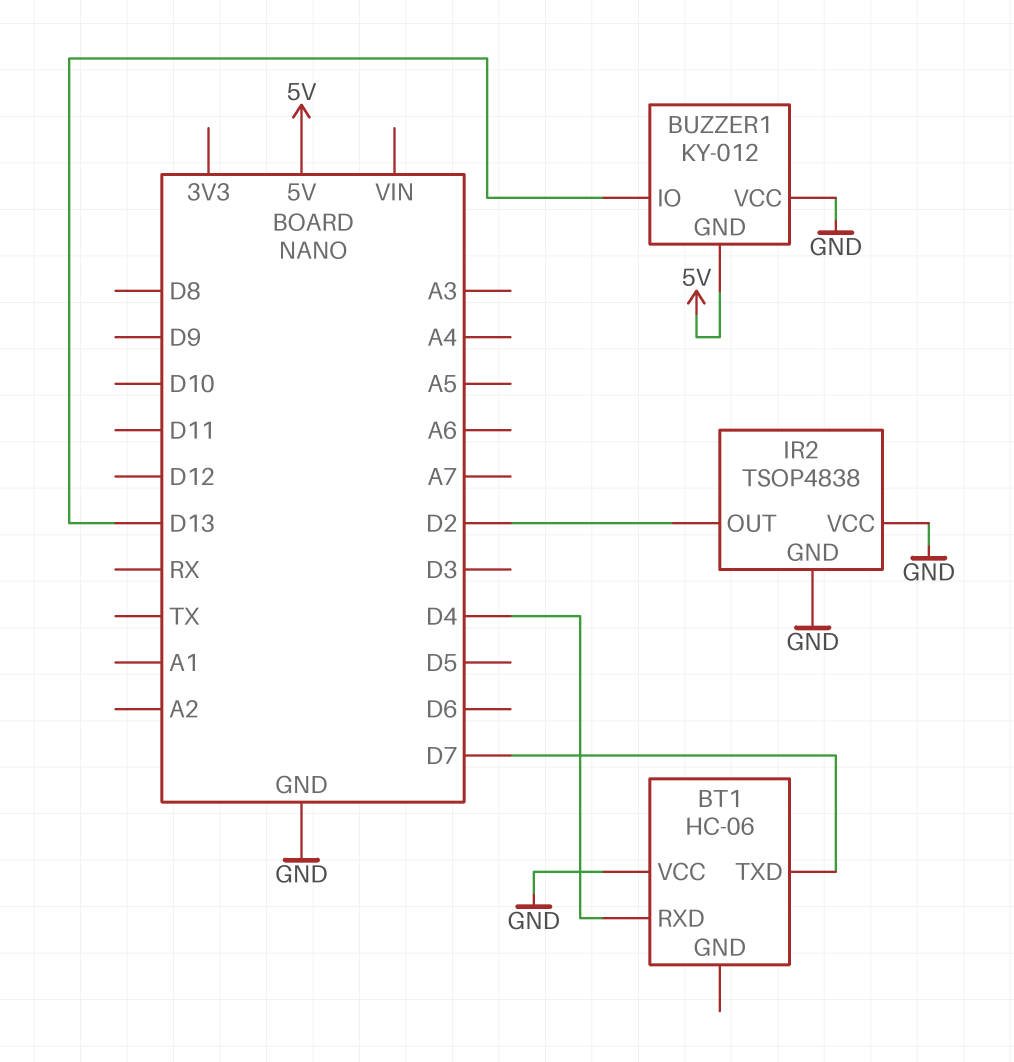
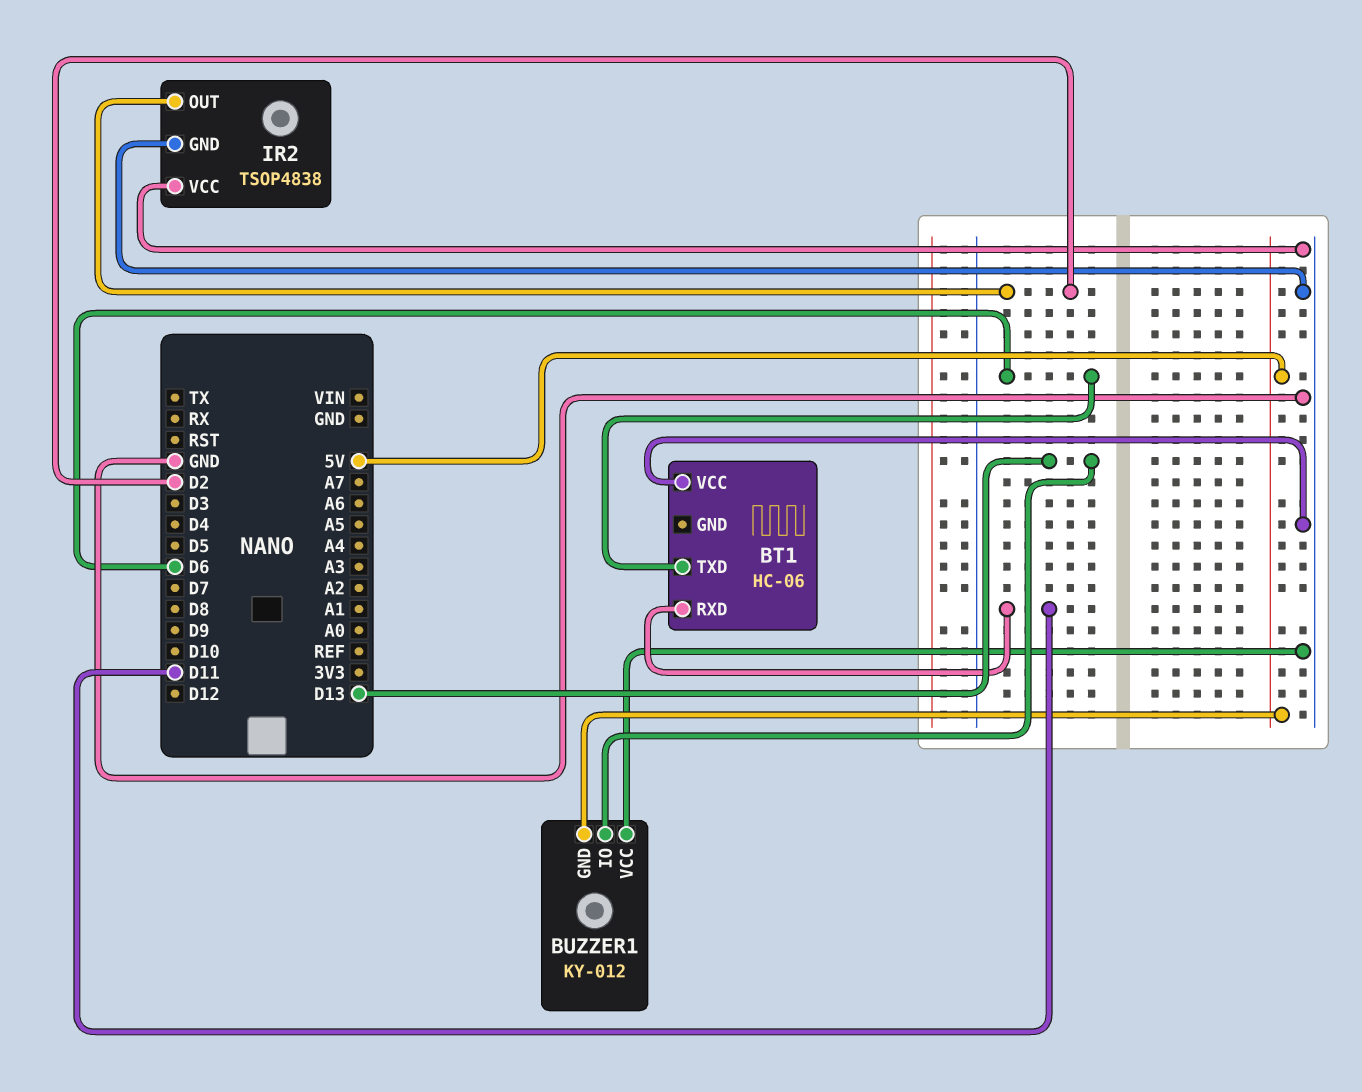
BT1 pin RXD: D4 -> D11
BT1 pin TXD: D7 -> D6

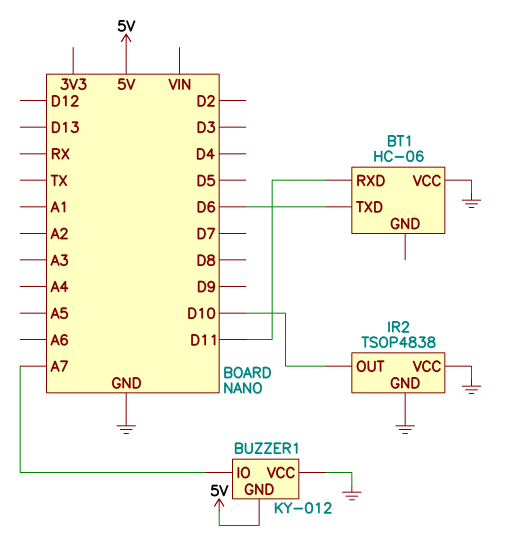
BUZZER1 pin IO: D13 -> A7
IR2 pin OUT: D2 -> D10

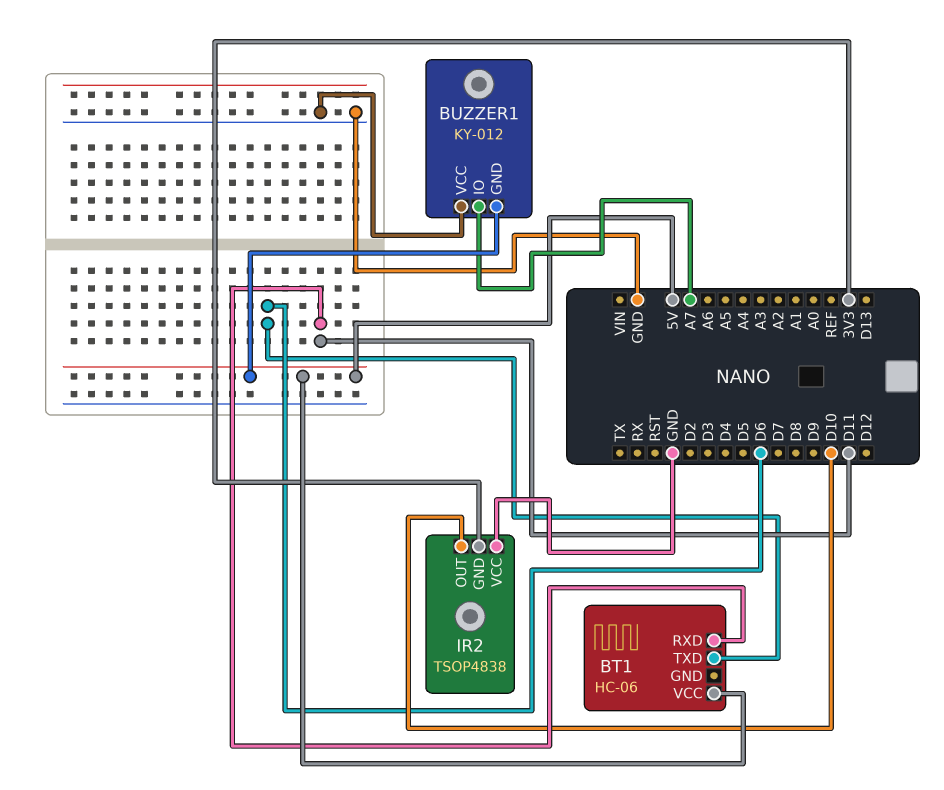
BT1 pin VCC: GND -> 5V
IR2 pin GND: GND -> 3V3

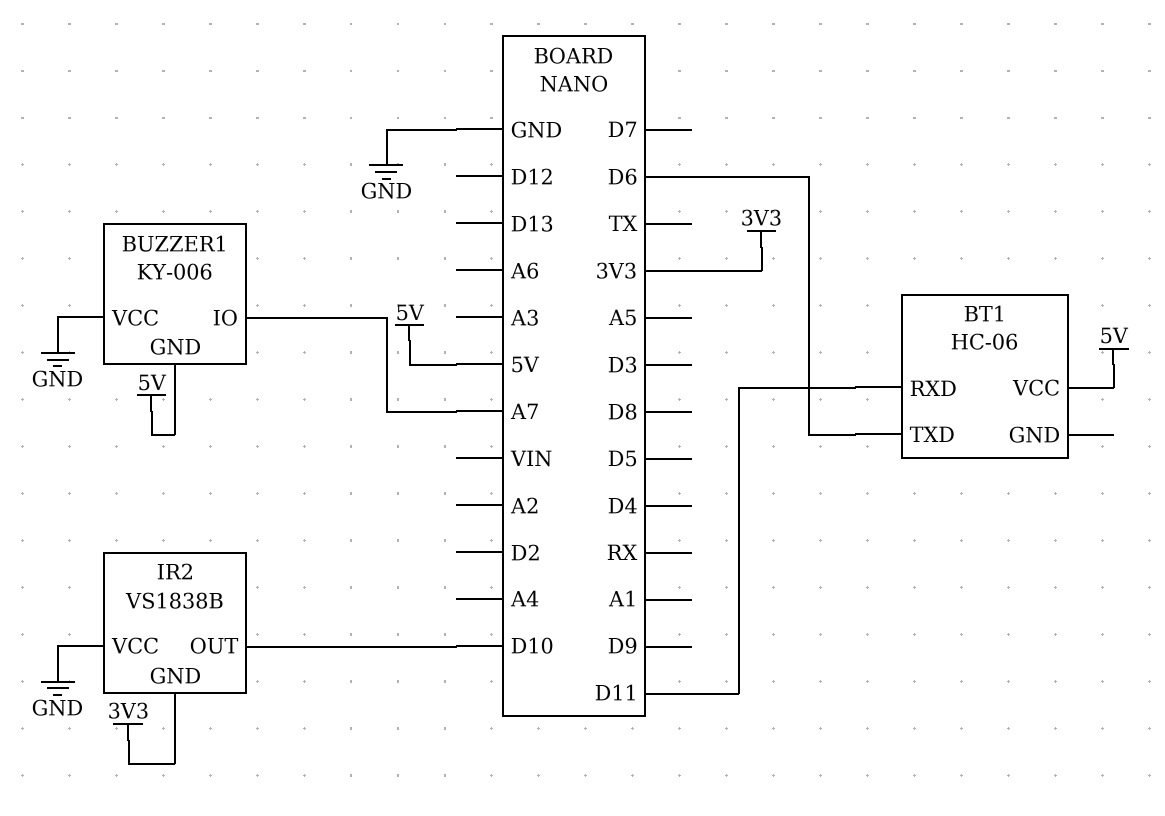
BUZZER1: KY-012 -> KY-006
IR2: TSOP4838 -> VS1838B

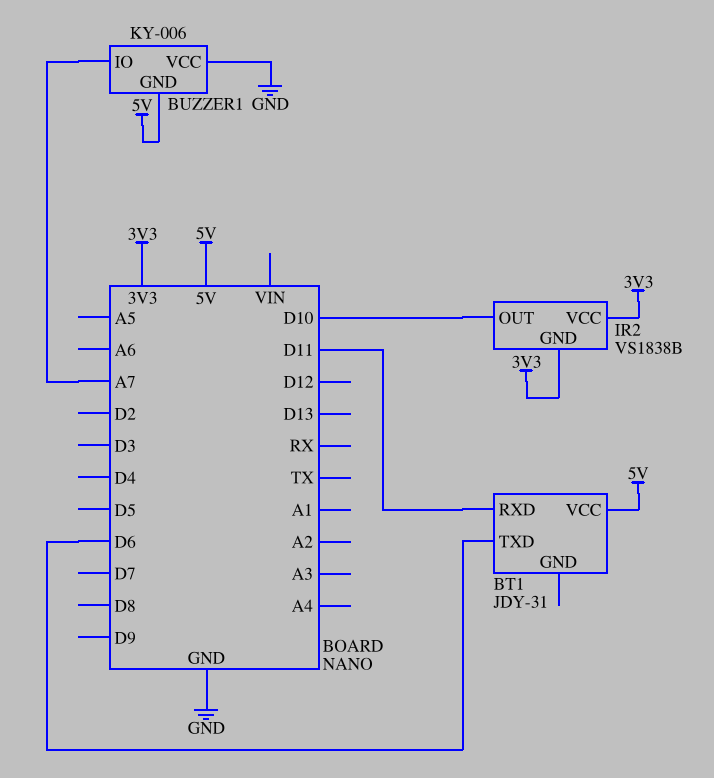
BT1: HC-06 -> JDY-31
IR2 pin VCC: GND -> 3V3

